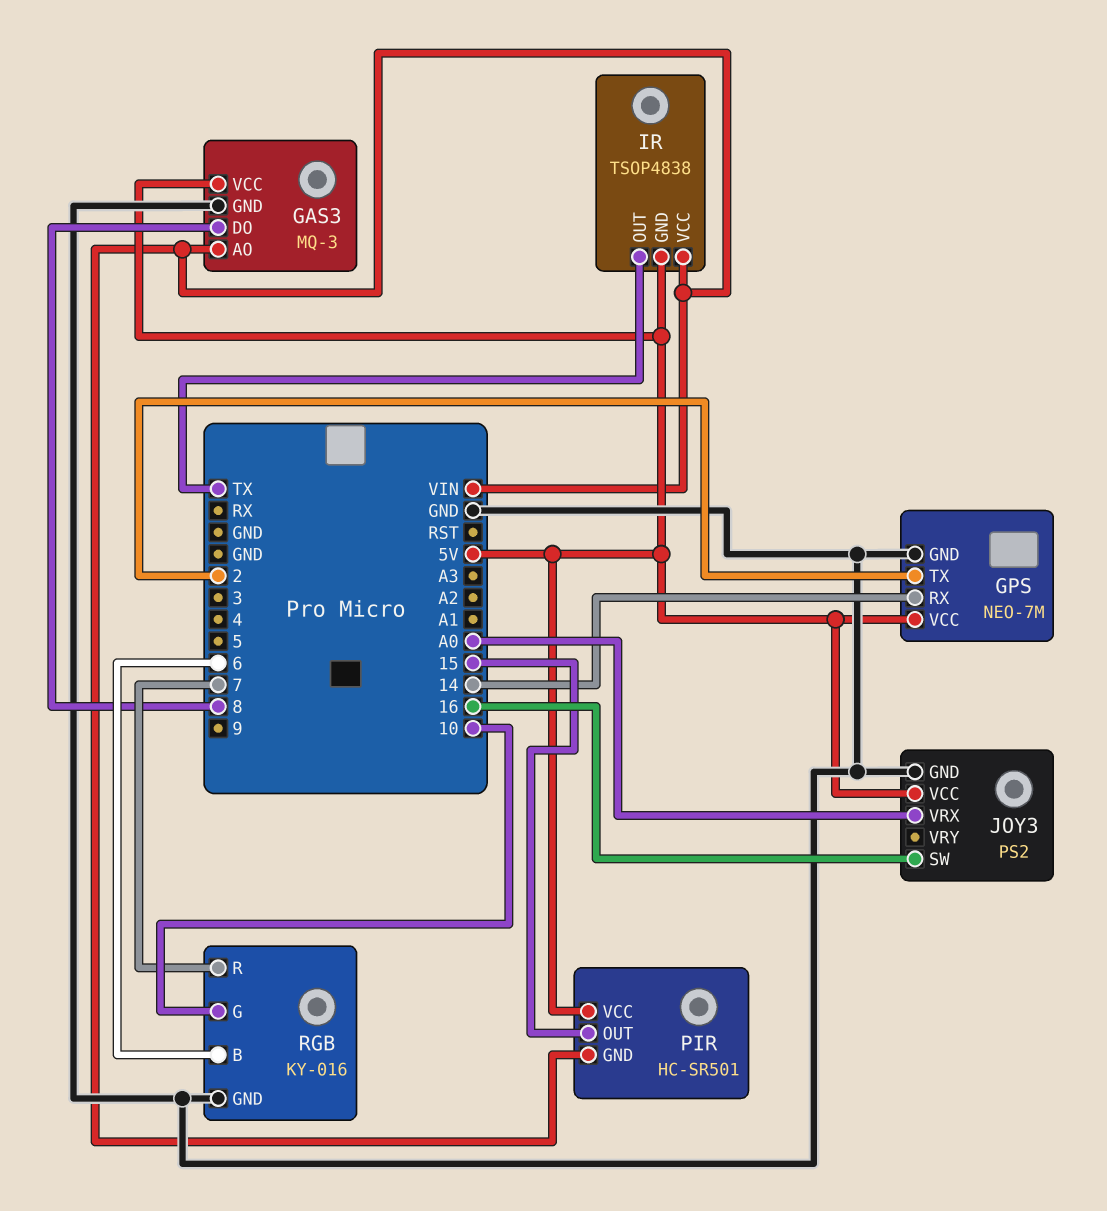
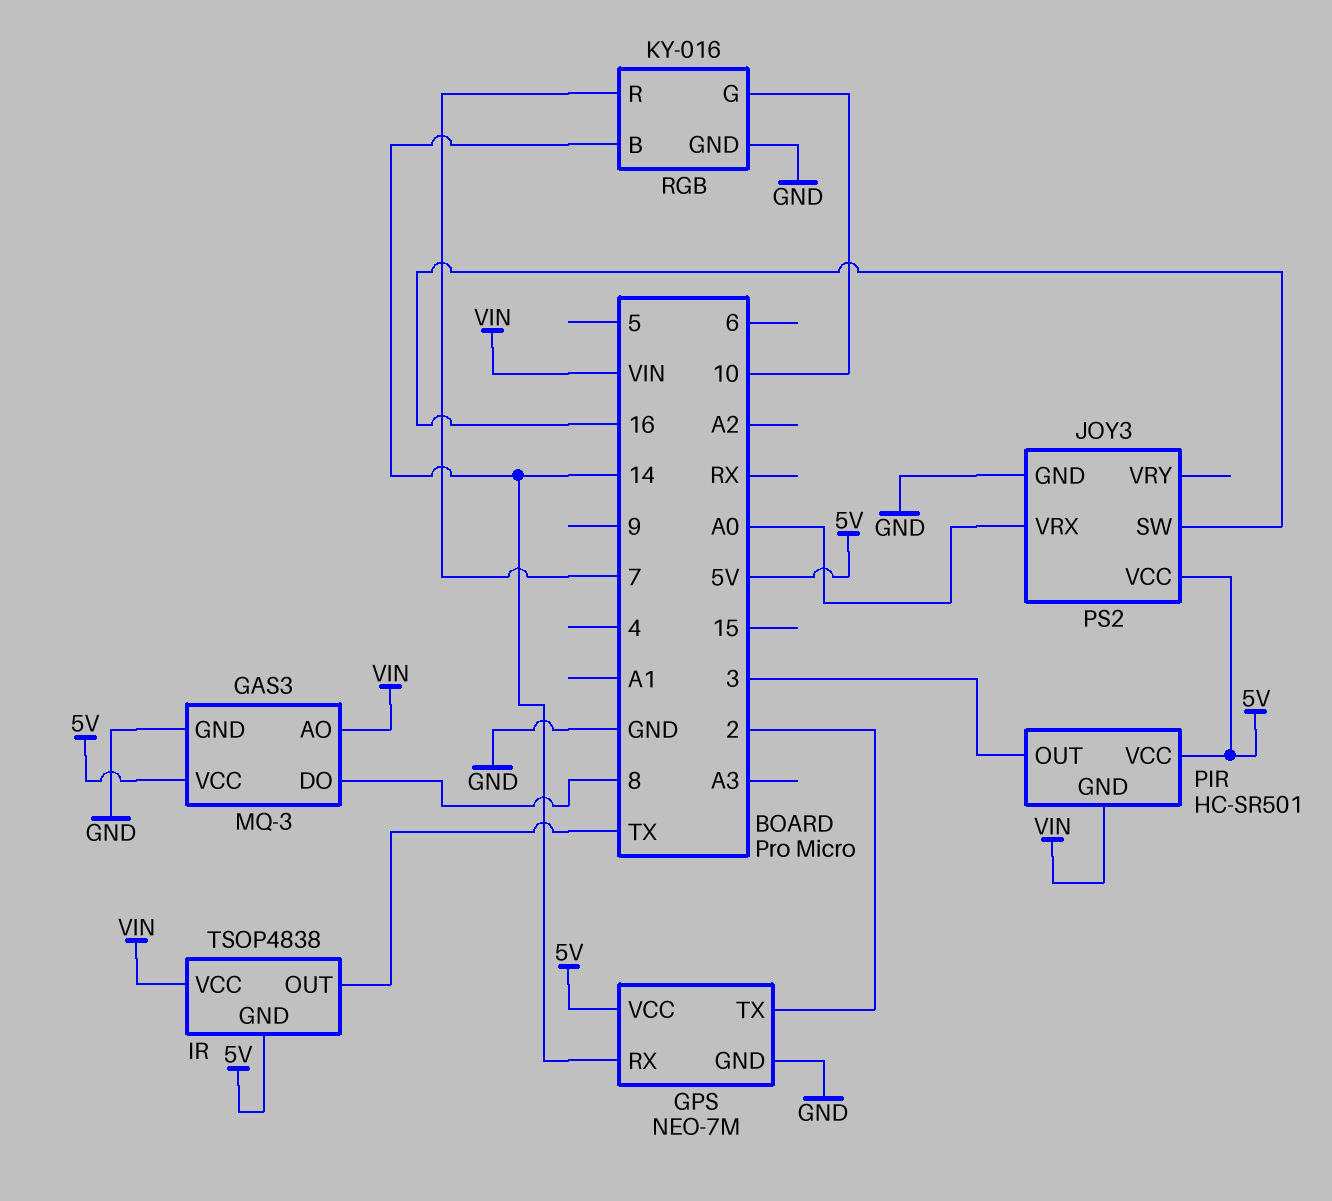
PIR pin OUT: 15 -> 3
RGB pin B: 6 -> 14

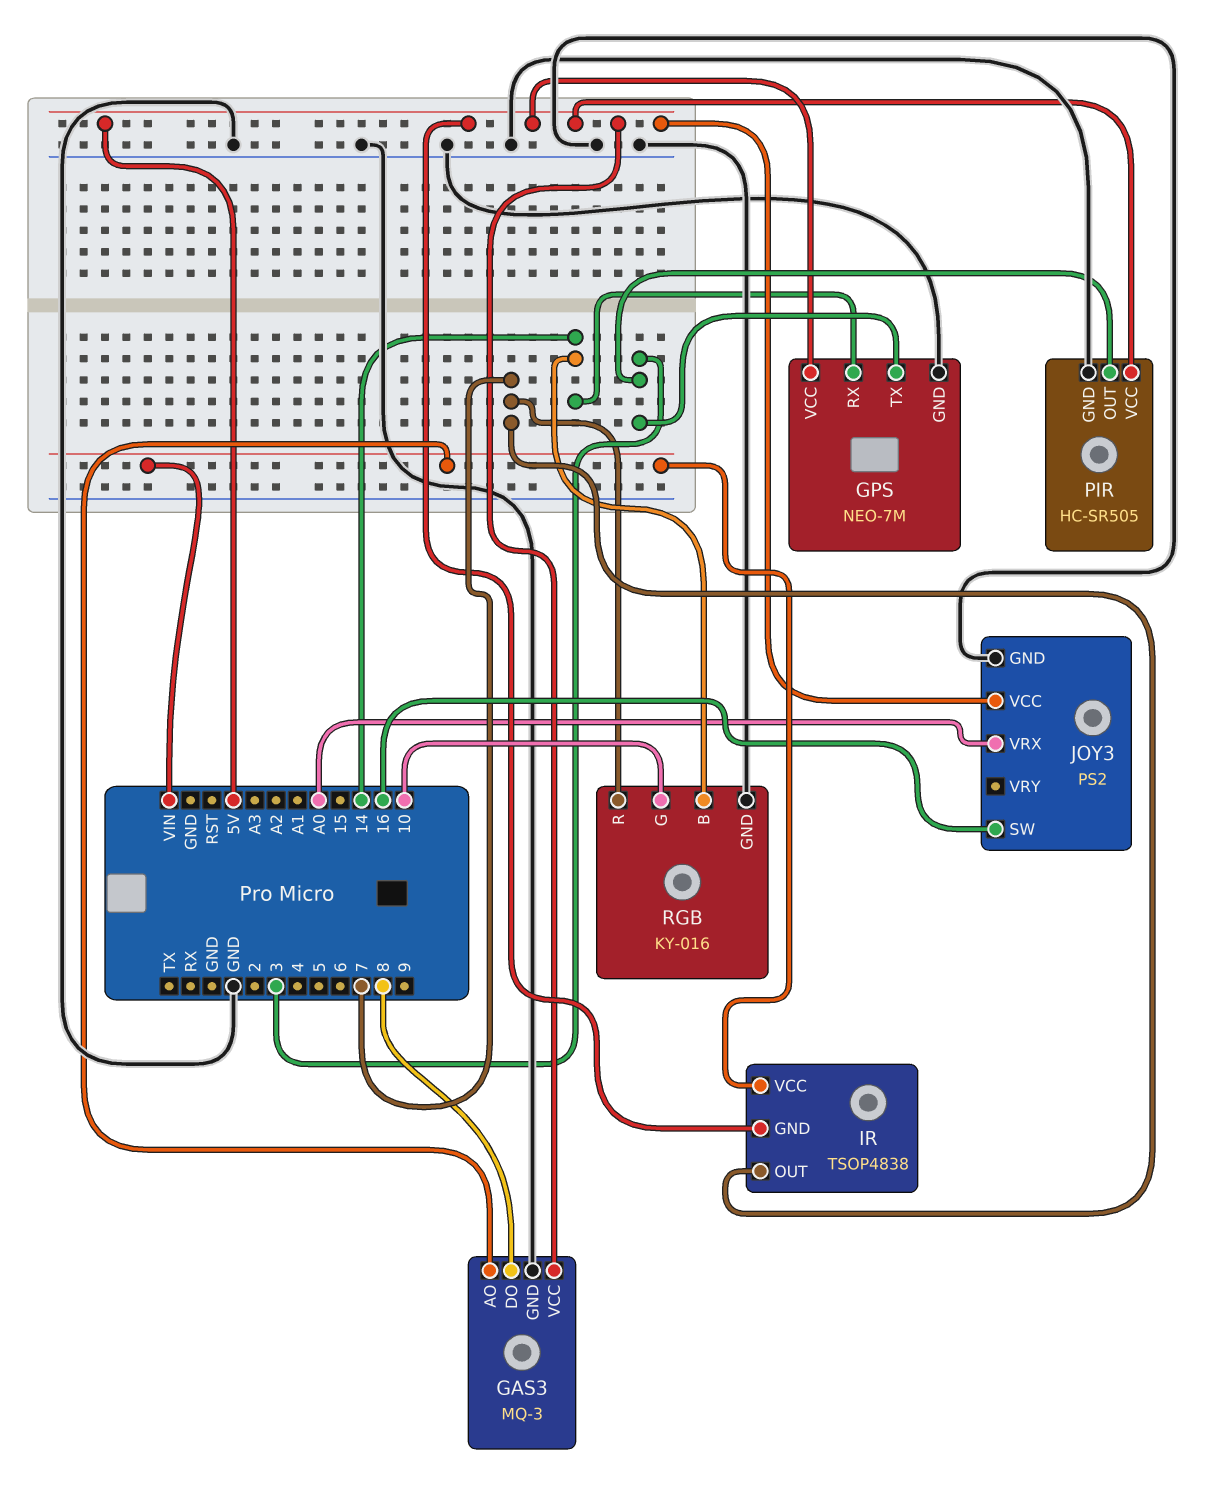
GPS pin TX: 2 -> 3
IR pin OUT: TX -> 7
PIR: HC-SR501 -> HC-SR505
PIR pin GND: VIN -> GND

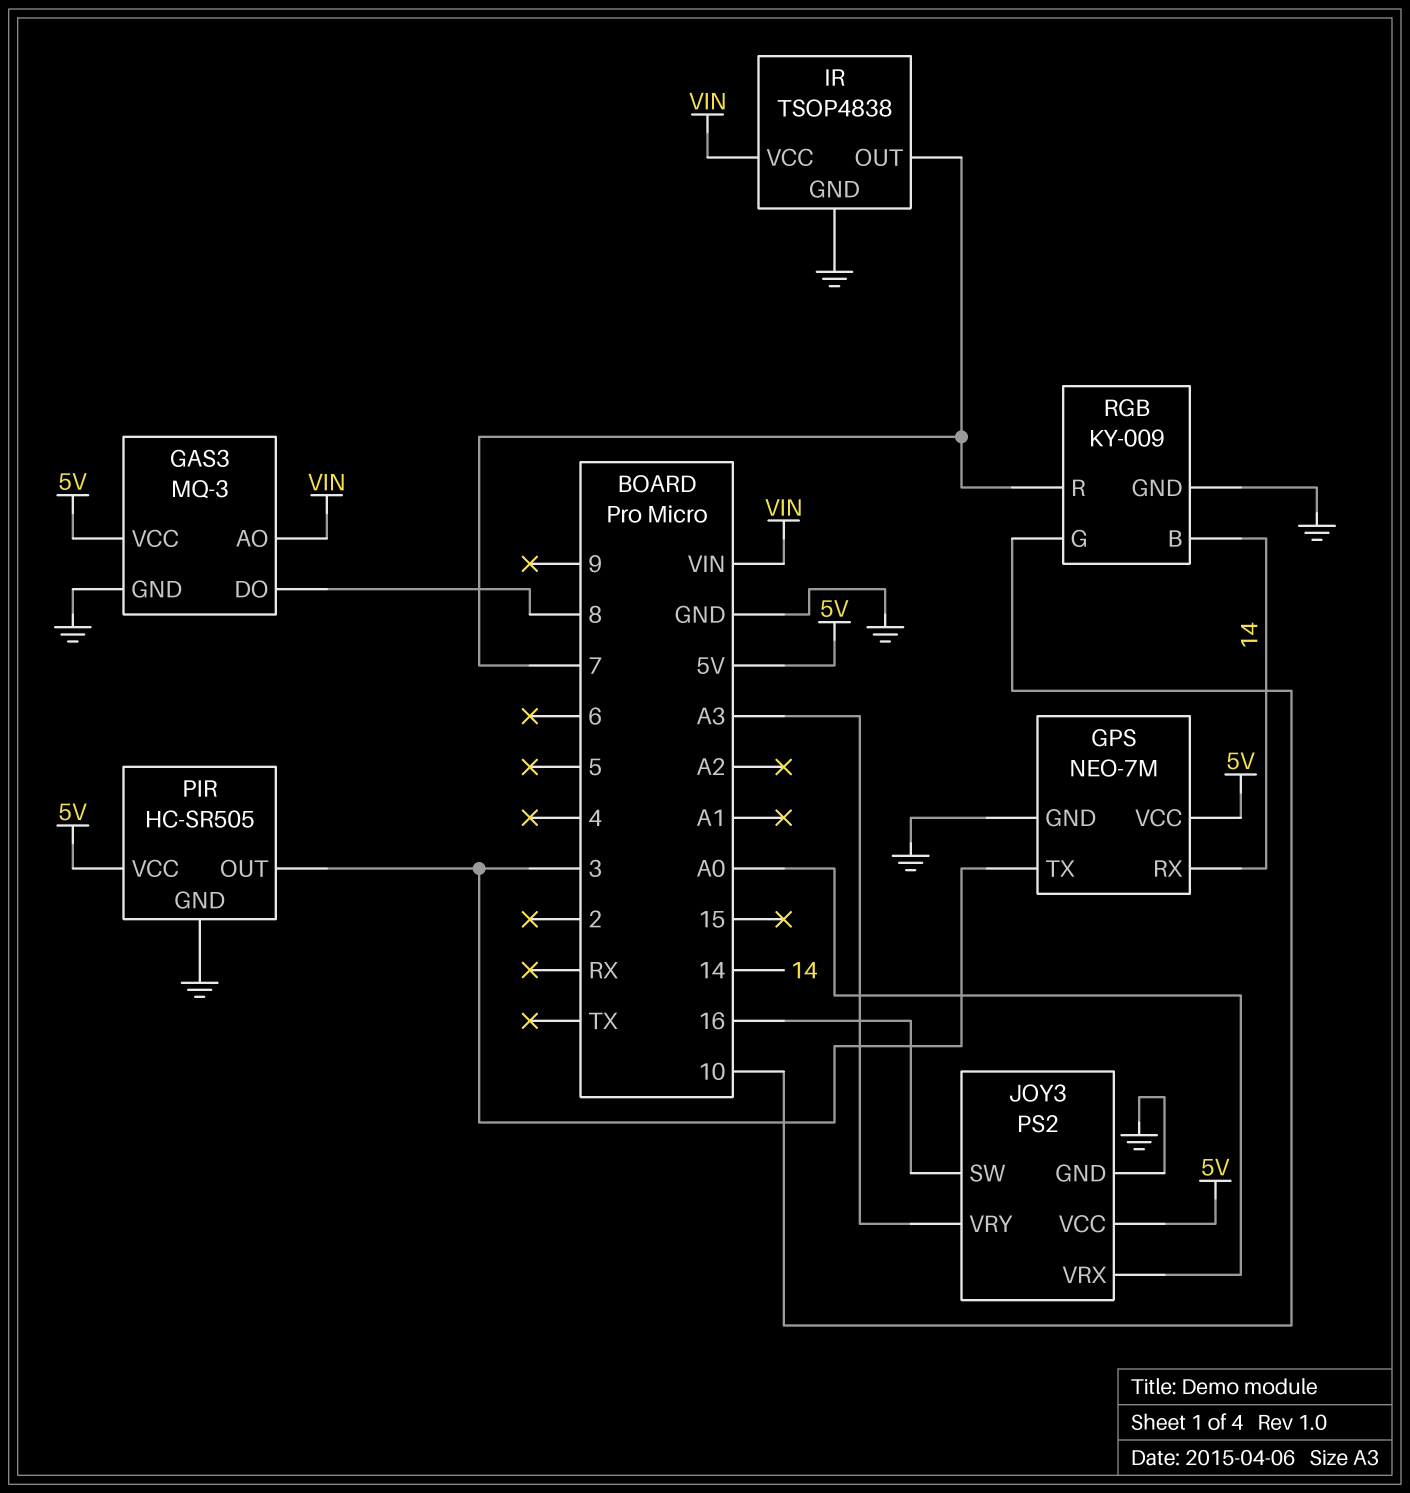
IR pin GND: 5V -> GND
JOY3 pin VRY: none -> A3
RGB: KY-016 -> KY-009

